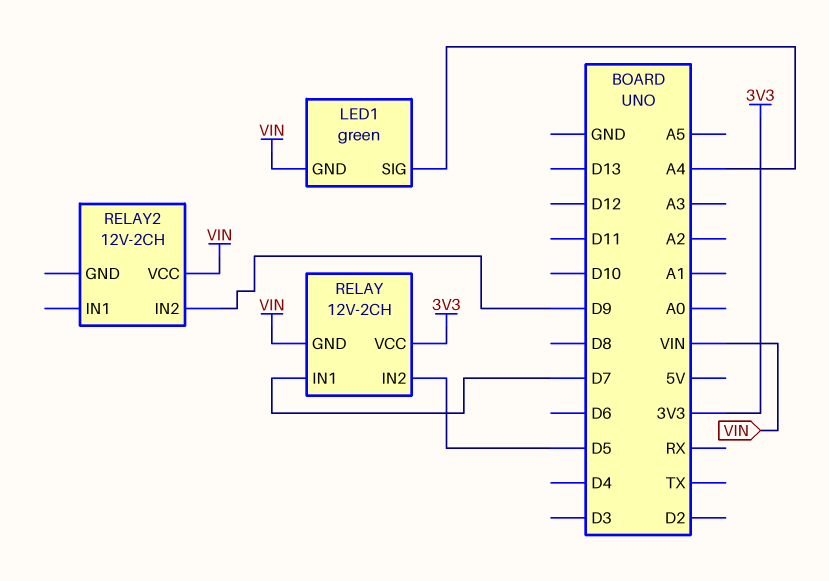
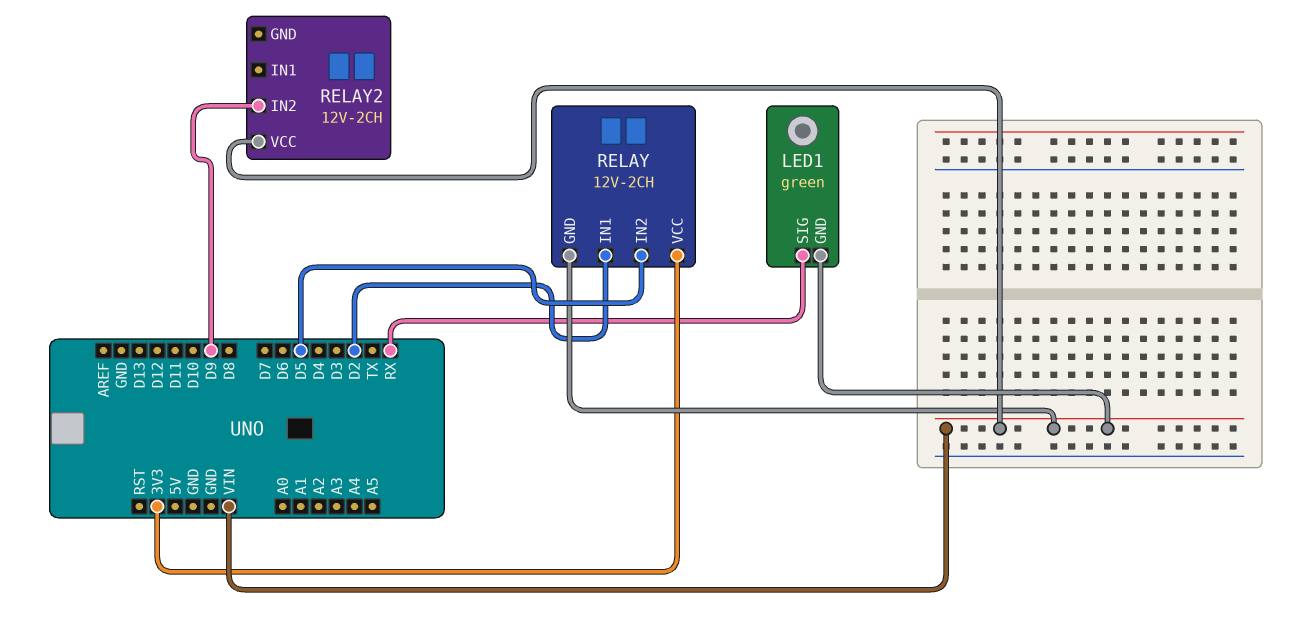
LED1 pin SIG: A4 -> RX
RELAY pin IN1: D7 -> D2

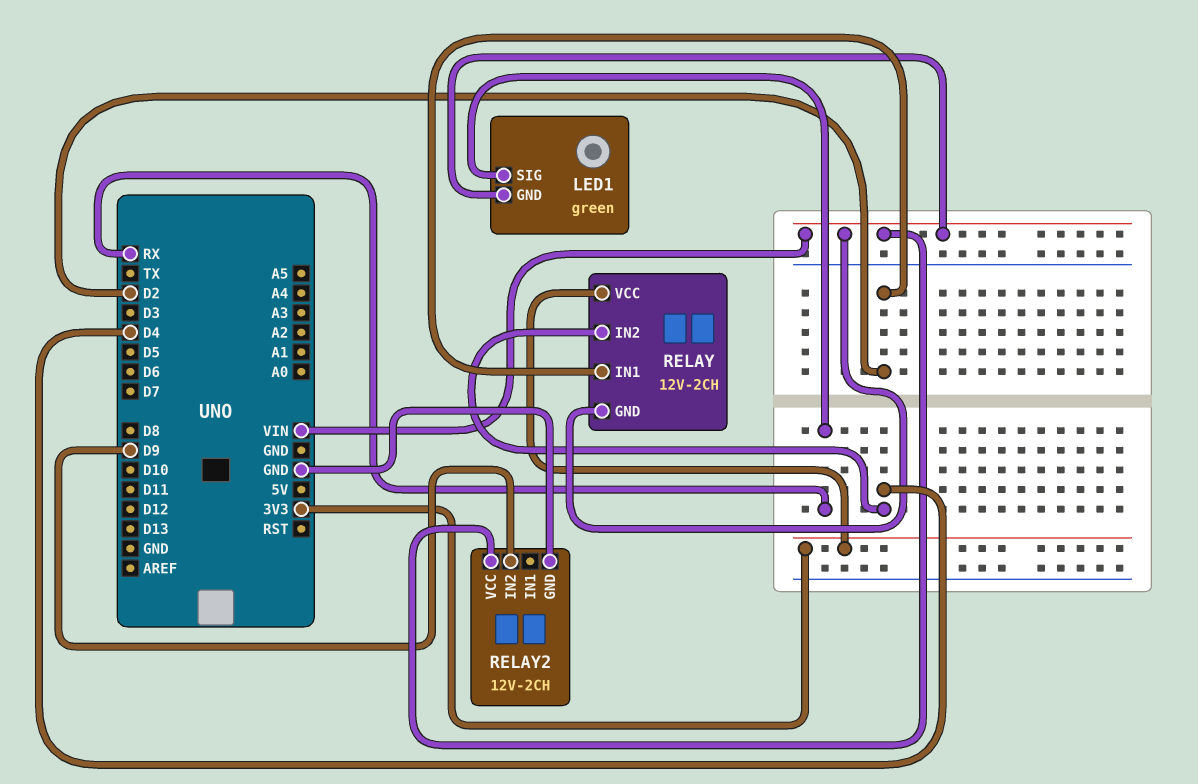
RELAY pin IN2: D5 -> D4
RELAY2 pin GND: none -> GND

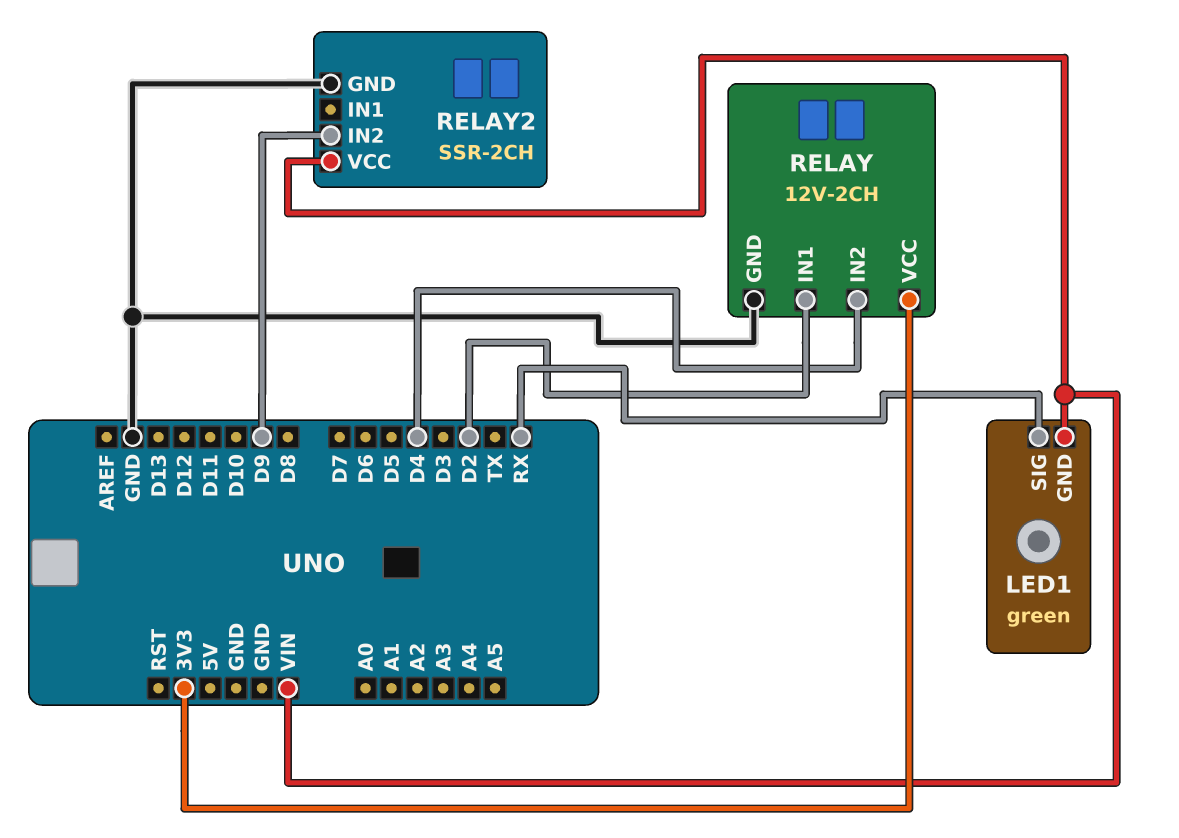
RELAY pin GND: VIN -> GND
RELAY2: 12V-2CH -> SSR-2CH

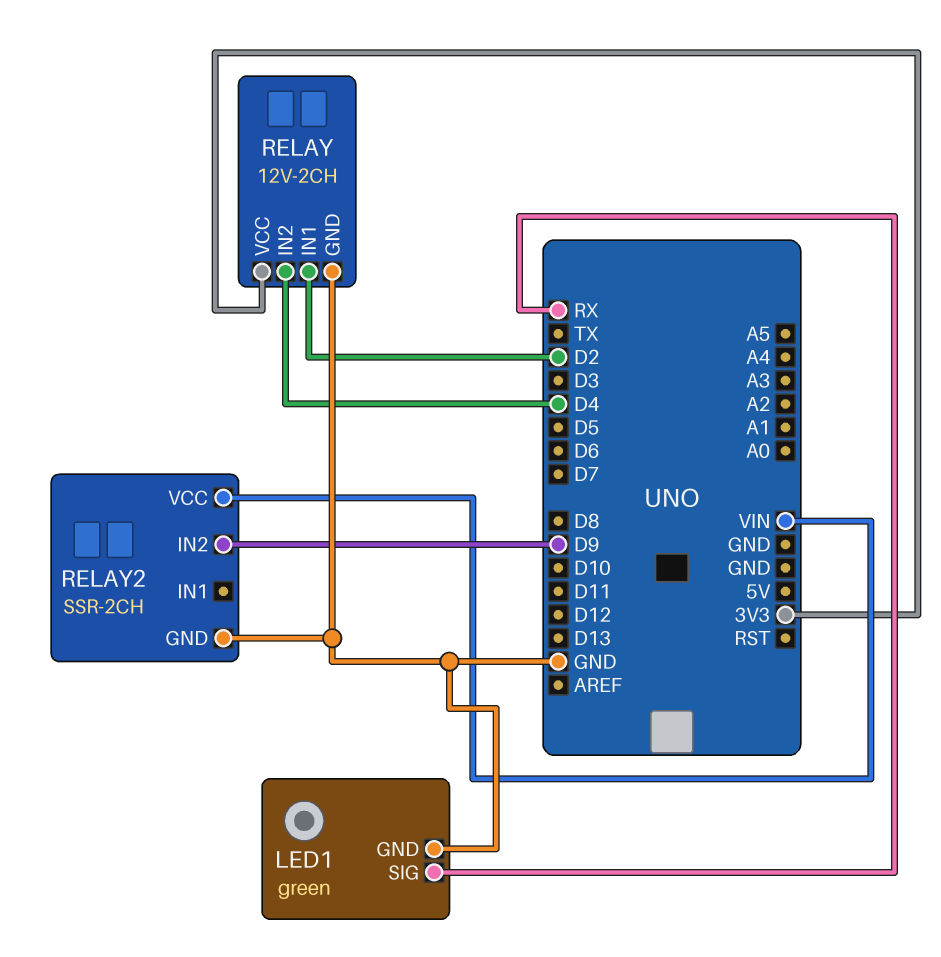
LED1 pin GND: VIN -> GND

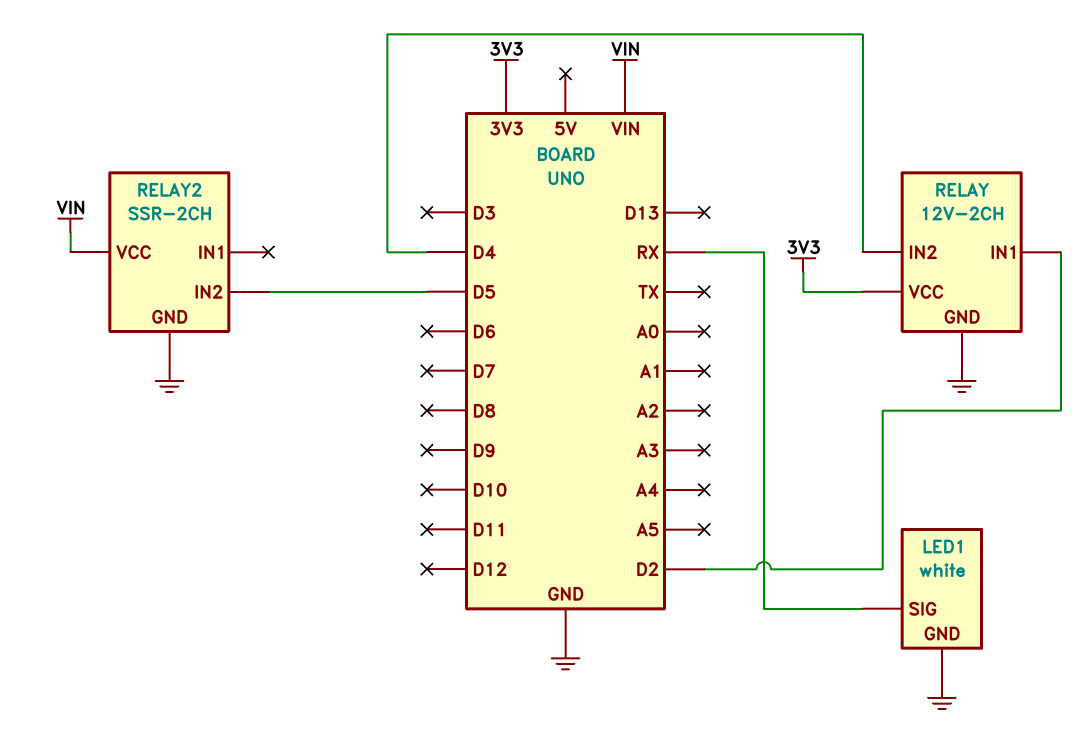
LED1: green -> white
RELAY2 pin IN2: D9 -> D5

